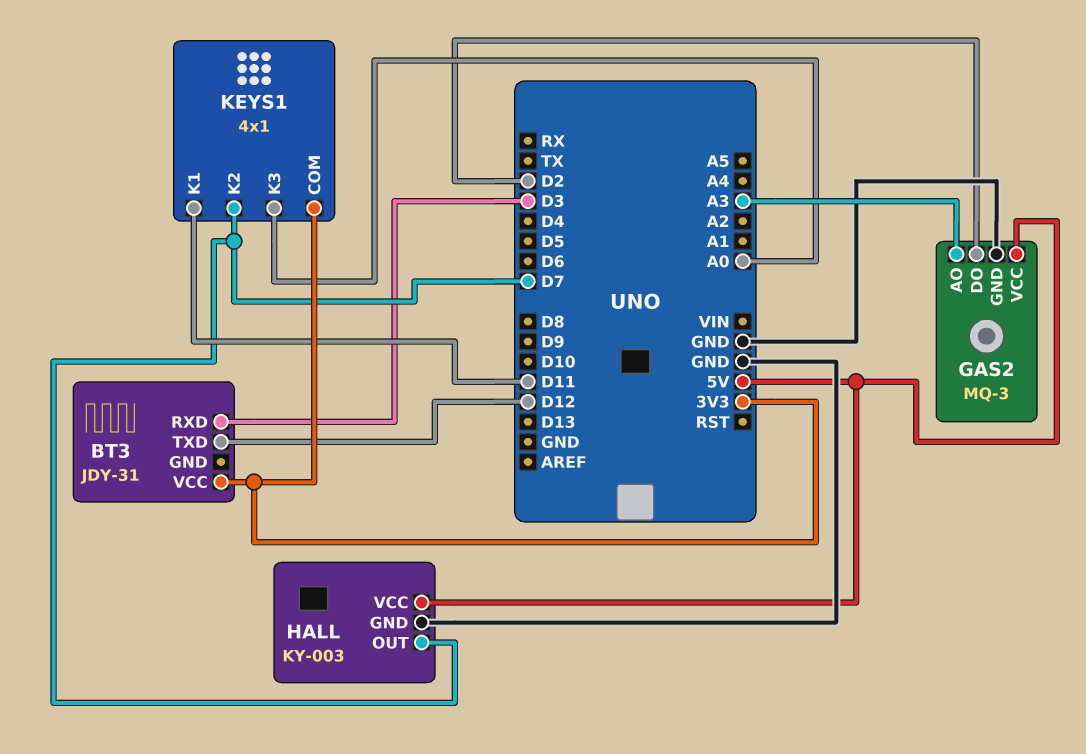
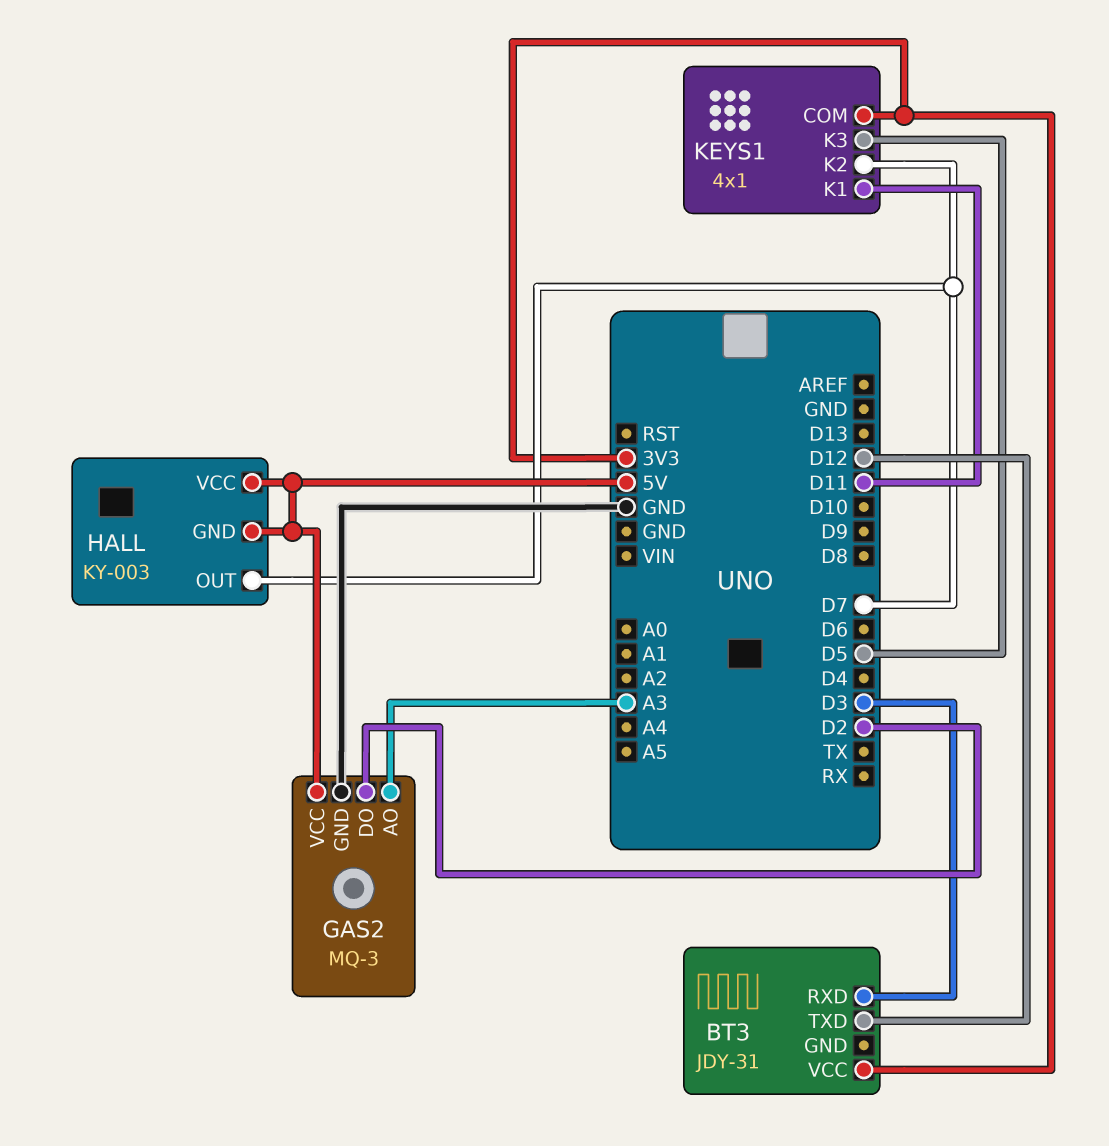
HALL pin GND: GND -> 5V
KEYS1 pin K3: A0 -> D5

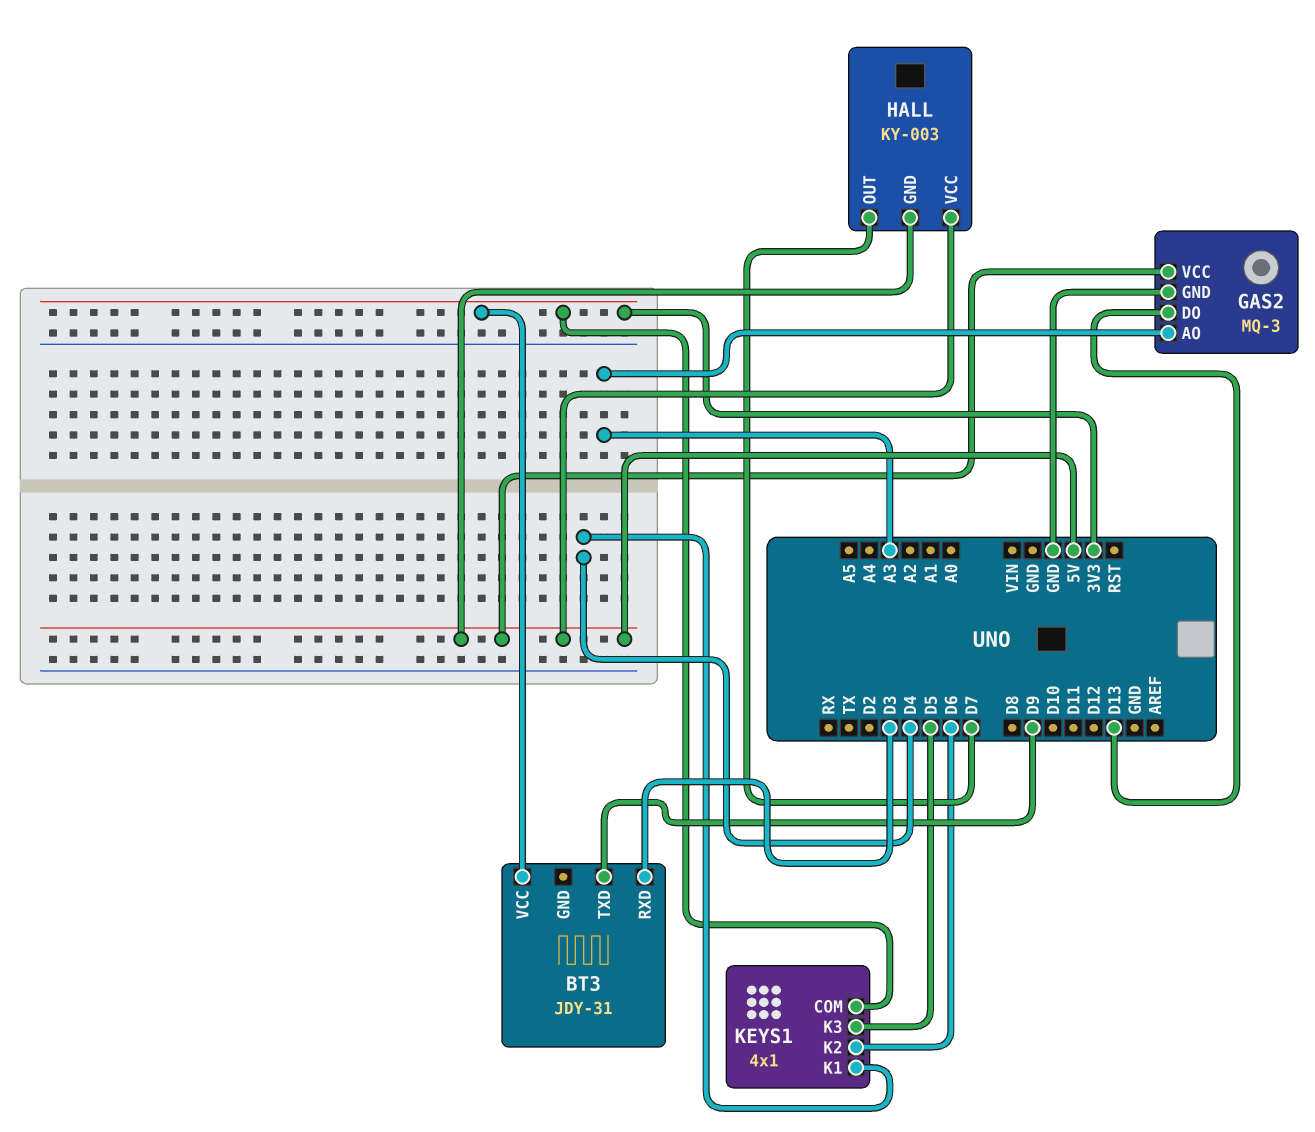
BT3 pin TXD: D12 -> D9
GAS2 pin DO: D2 -> D13
KEYS1 pin K1: D11 -> D4
KEYS1 pin K2: D7 -> D6

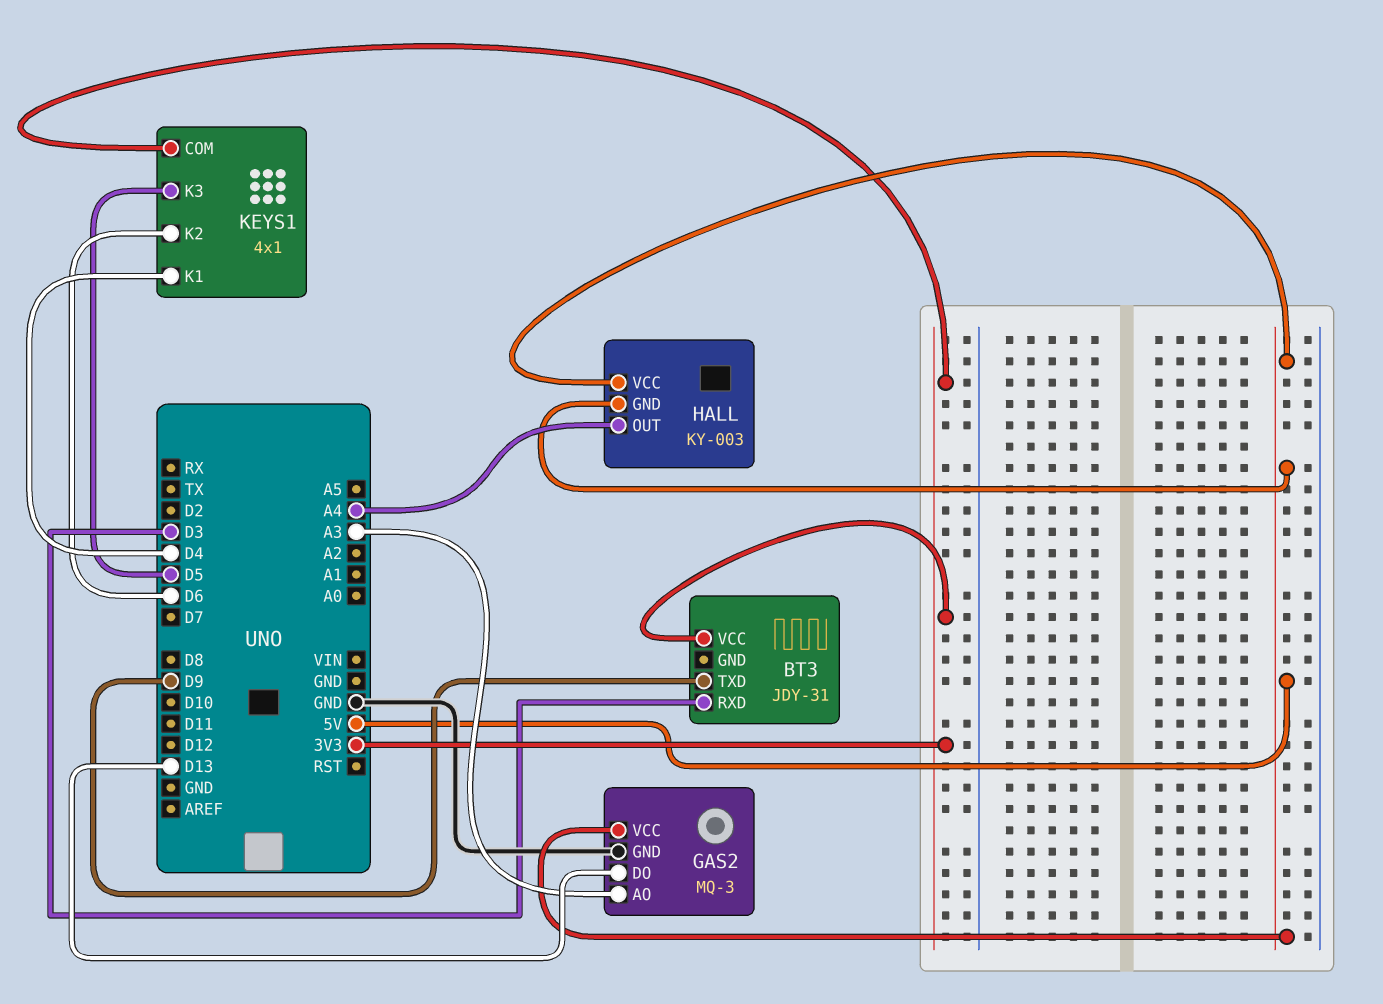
HALL pin OUT: D7 -> A4

